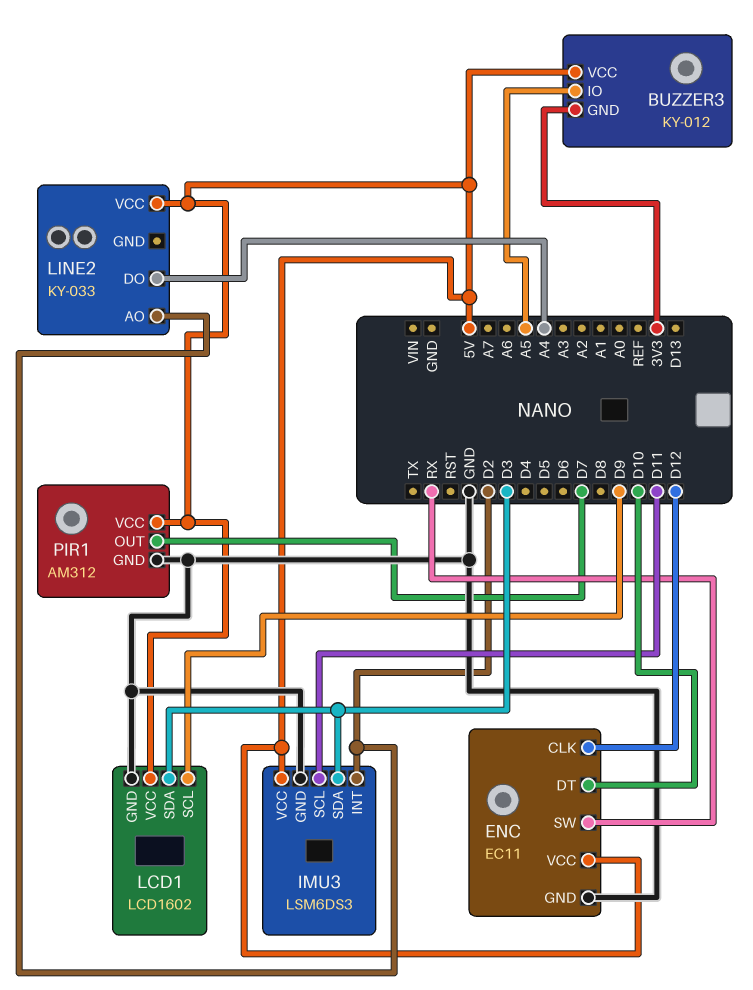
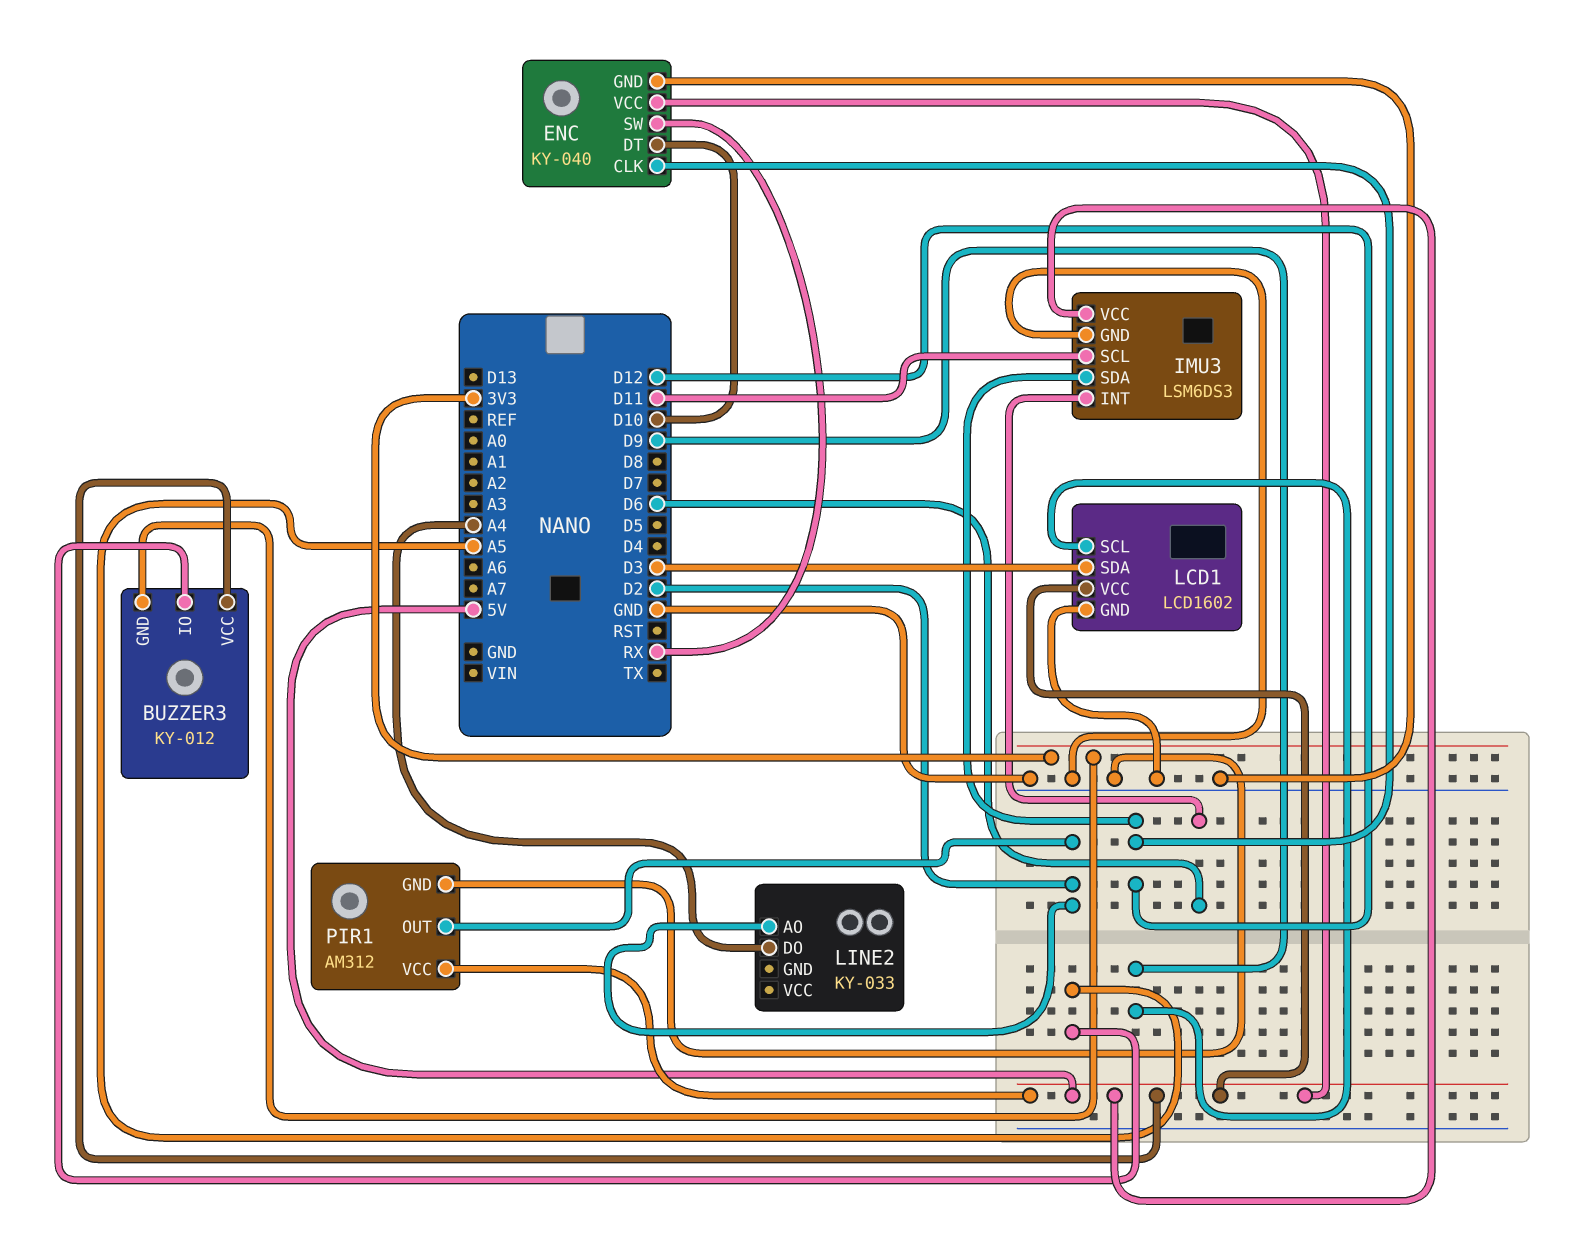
ENC: EC11 -> KY-040
IMU3 pin INT: D2 -> D6
IMU3 pin SDA: D3 -> D12
LINE2 pin VCC: 5V -> none
PIR1 pin OUT: D7 -> D2

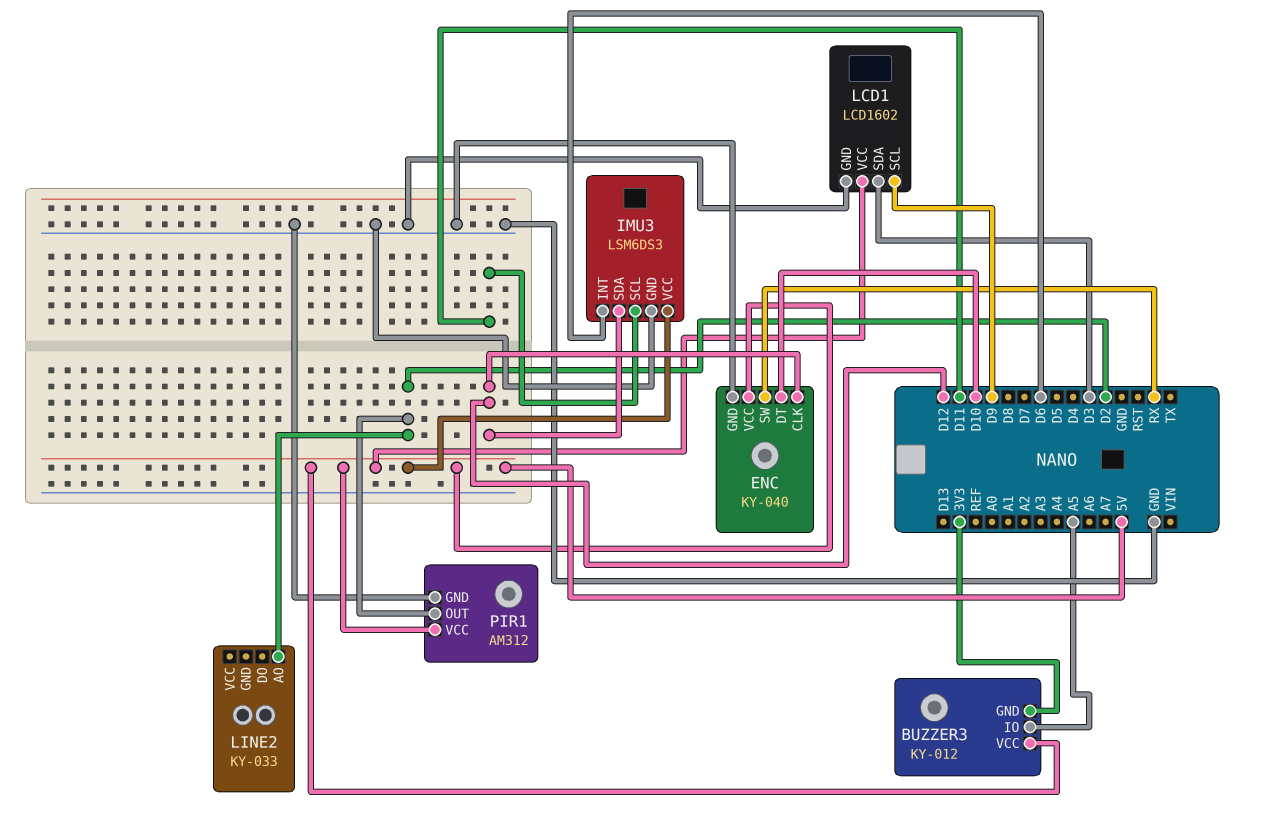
LINE2 pin DO: A4 -> none

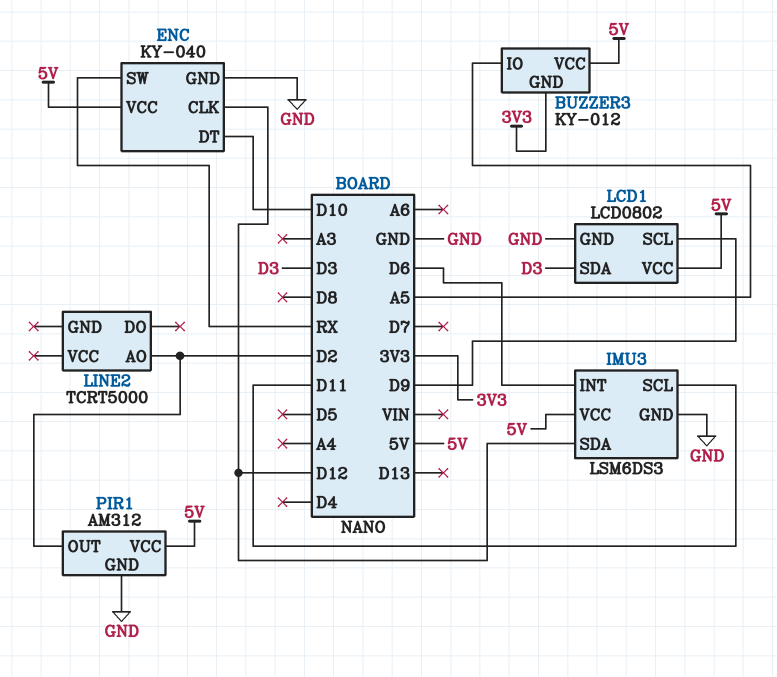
LCD1: LCD1602 -> LCD0802
LINE2: KY-033 -> TCRT5000

